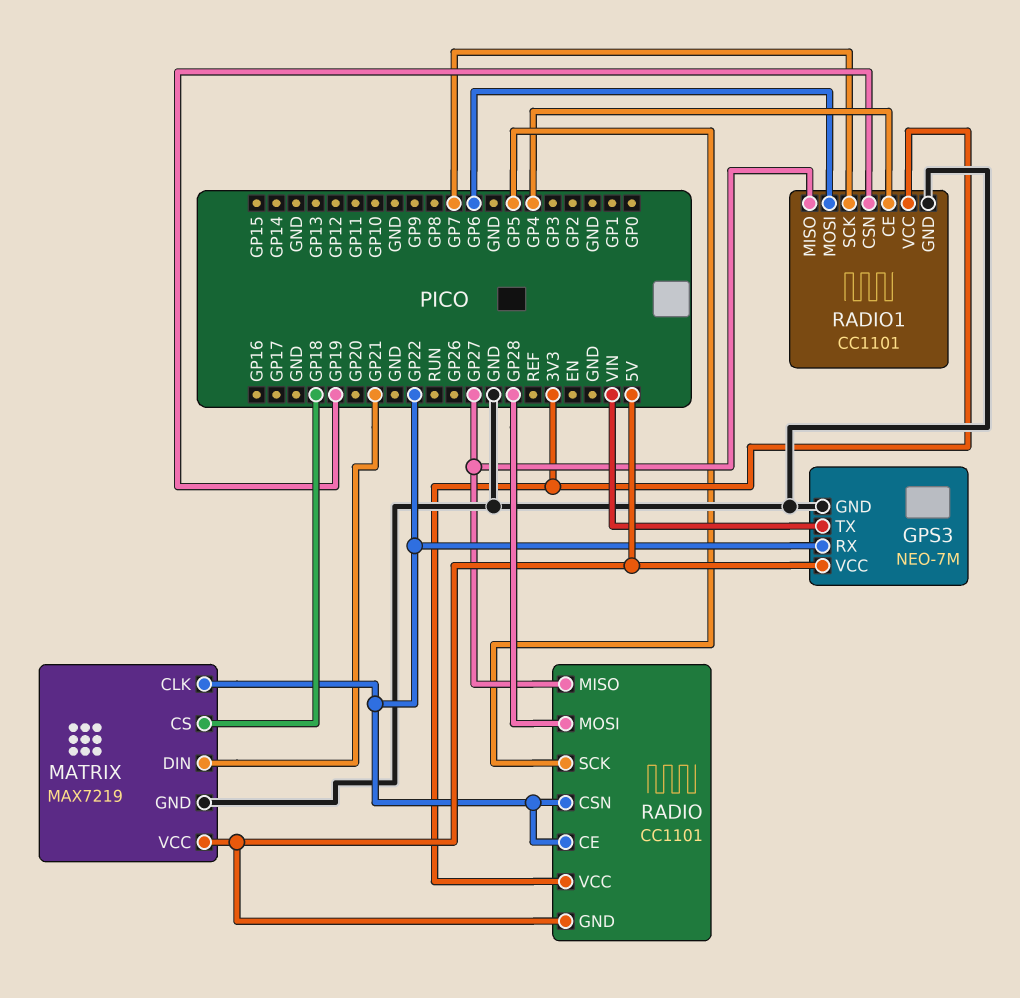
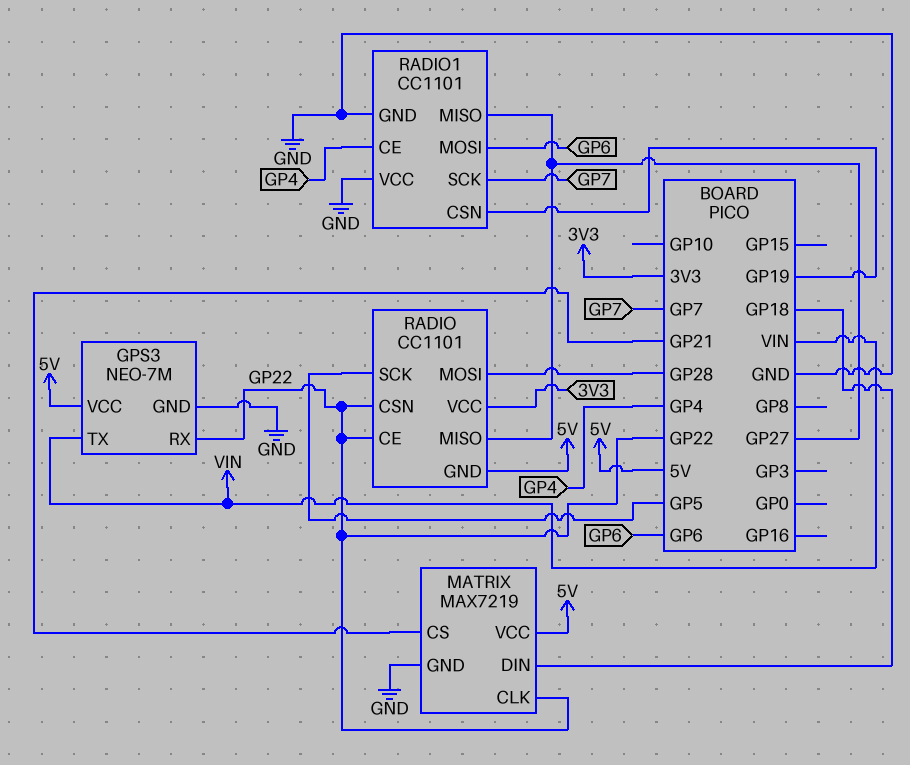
MATRIX pin CS: GP18 -> GP21
MATRIX pin DIN: GP21 -> GP18
RADIO1 pin VCC: 3V3 -> GND

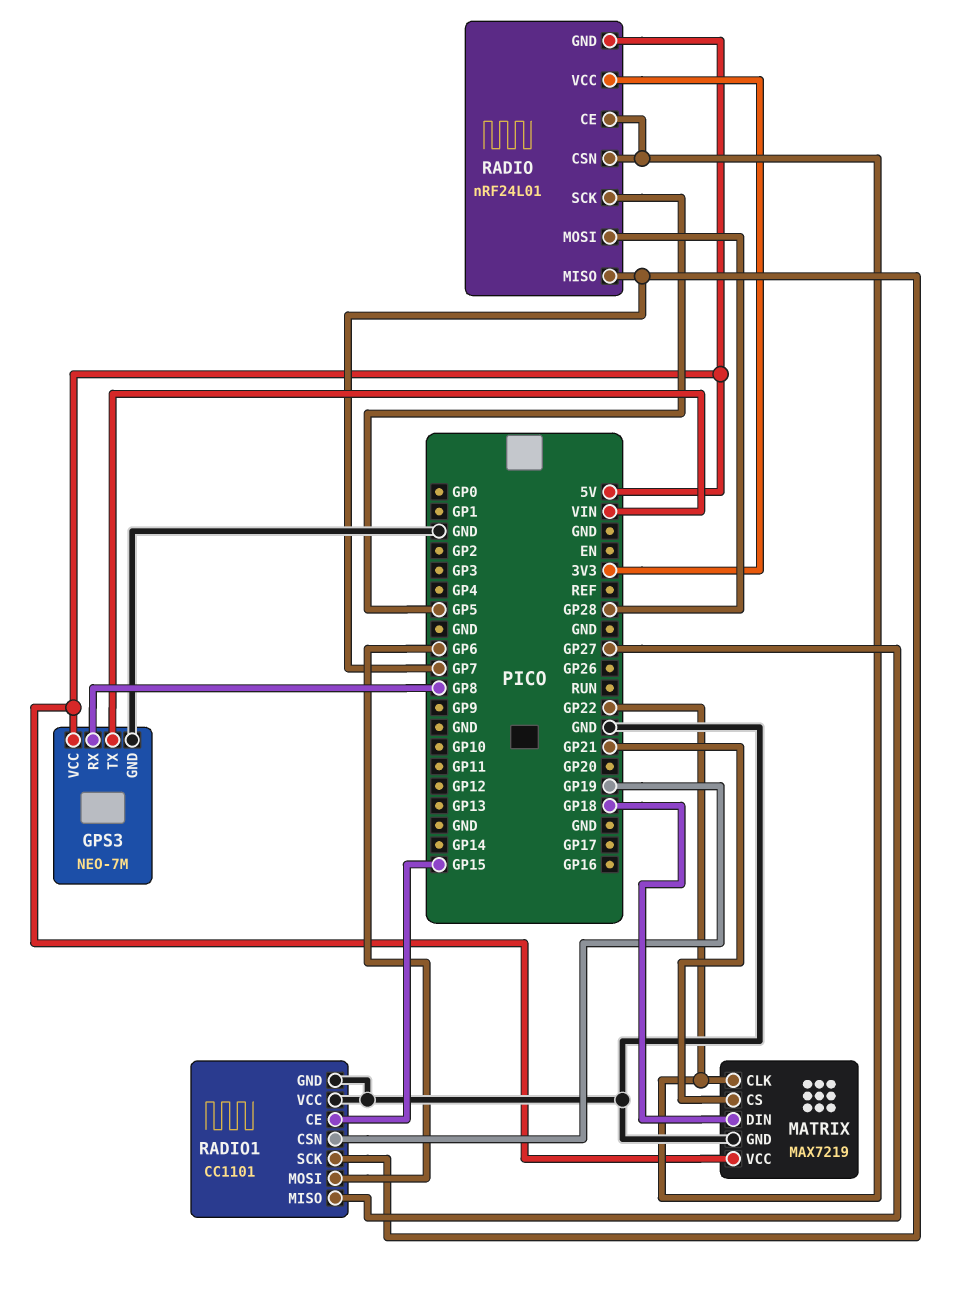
GPS3 pin RX: GP22 -> GP8
RADIO: CC1101 -> nRF24L01
RADIO pin MISO: GP27 -> GP7
RADIO1 pin CE: GP4 -> GP15

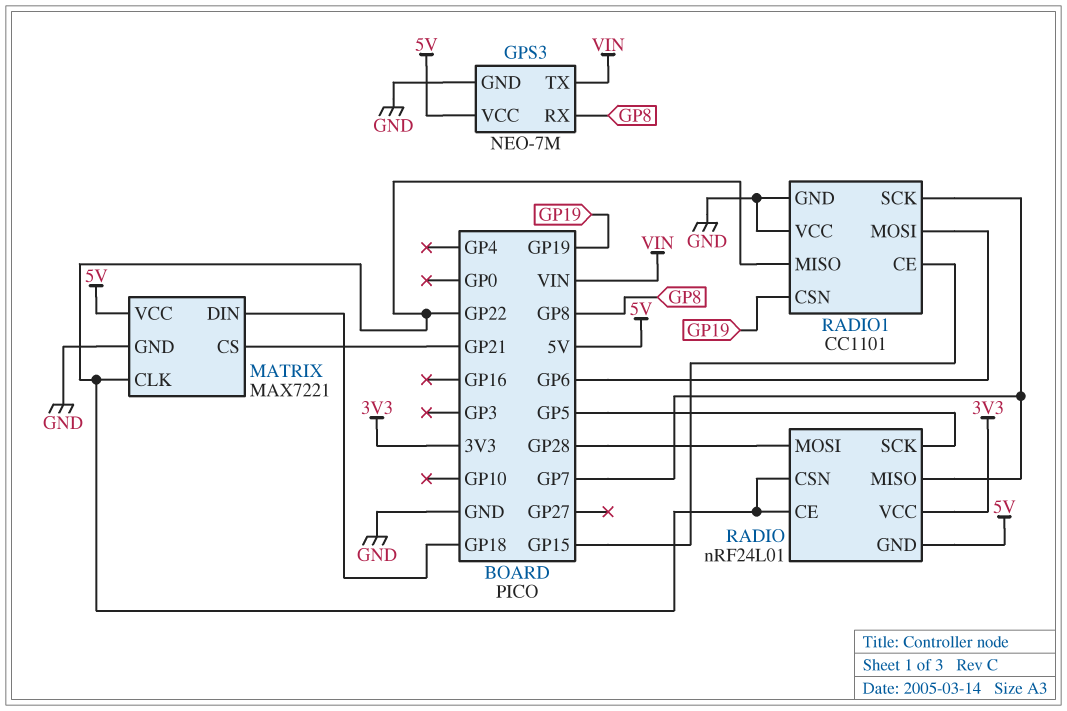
MATRIX: MAX7219 -> MAX7221
RADIO1 pin MISO: GP27 -> GP22

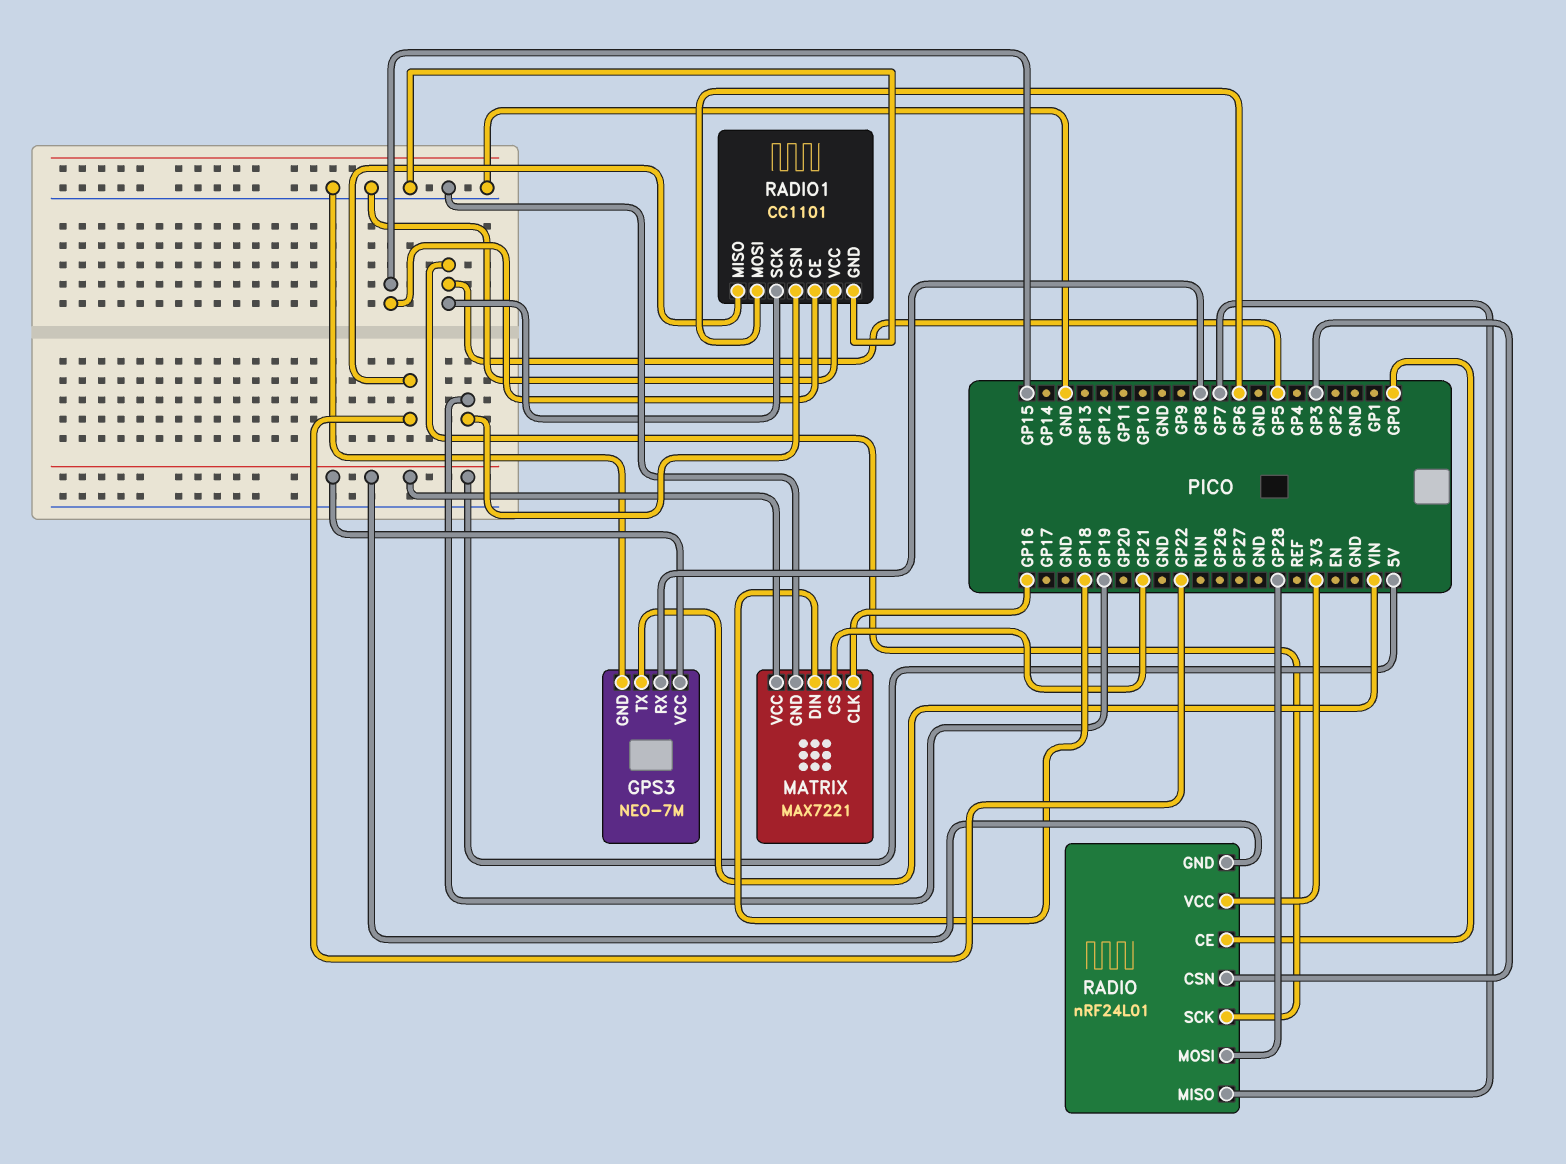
MATRIX pin CLK: GP22 -> GP16
RADIO pin CE: GP22 -> GP0
RADIO pin CSN: GP22 -> GP3
RADIO1 pin SCK: GP7 -> GP5

